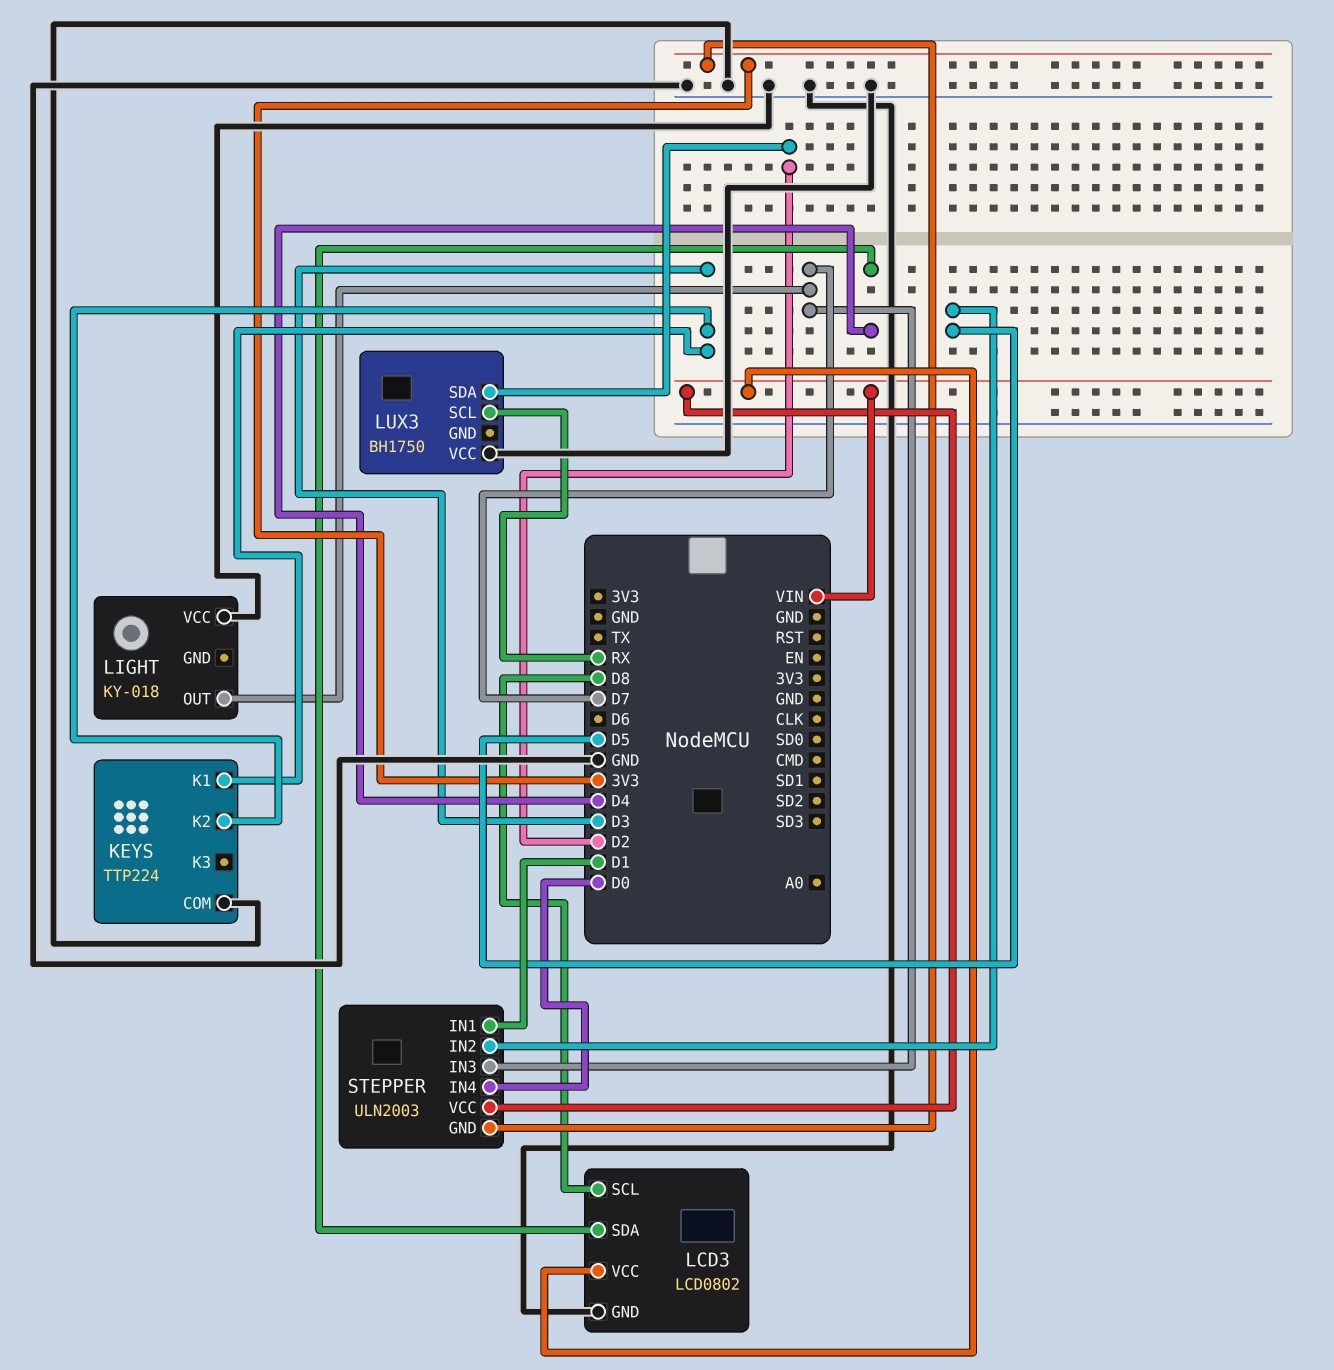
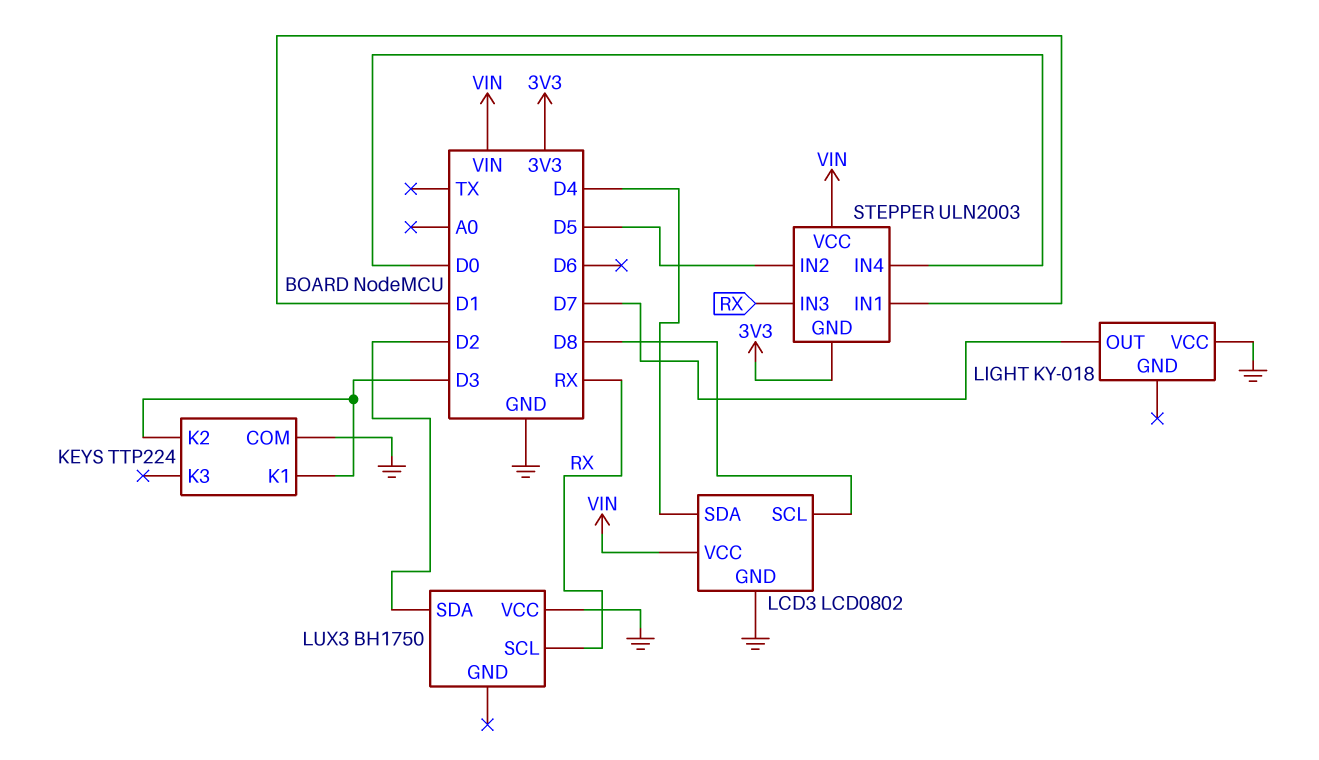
STEPPER pin IN3: D7 -> RX

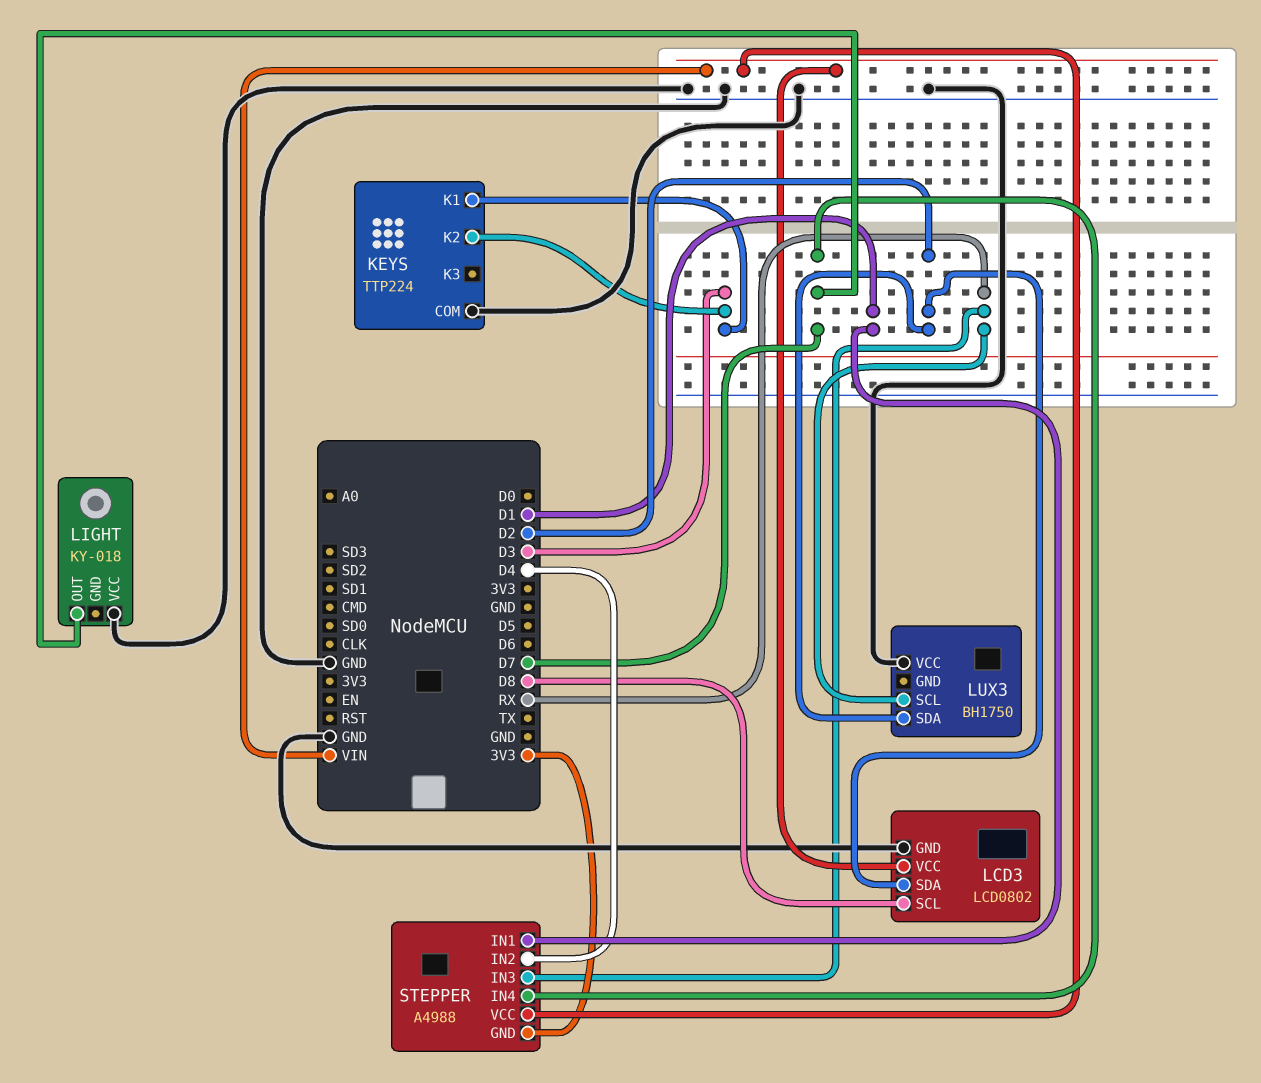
LCD3 pin SDA: D4 -> D2
STEPPER: ULN2003 -> A4988
STEPPER pin IN2: D5 -> D4
STEPPER pin IN4: D0 -> D7

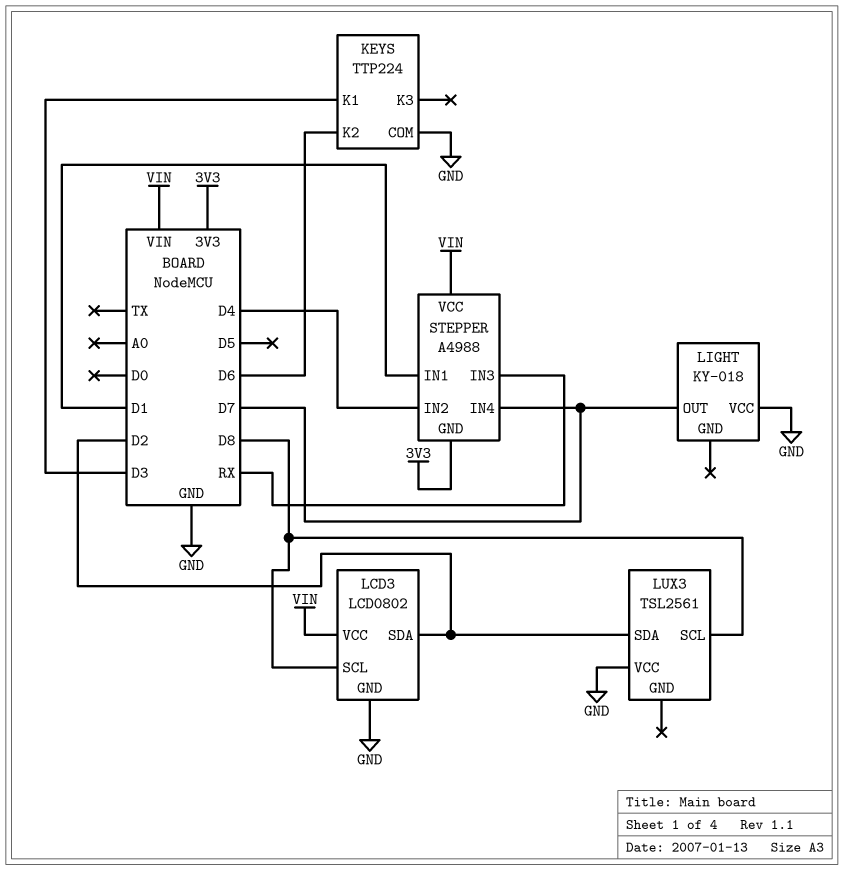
KEYS pin K2: D3 -> D6
LUX3: BH1750 -> TSL2561
LUX3 pin SCL: RX -> D8

